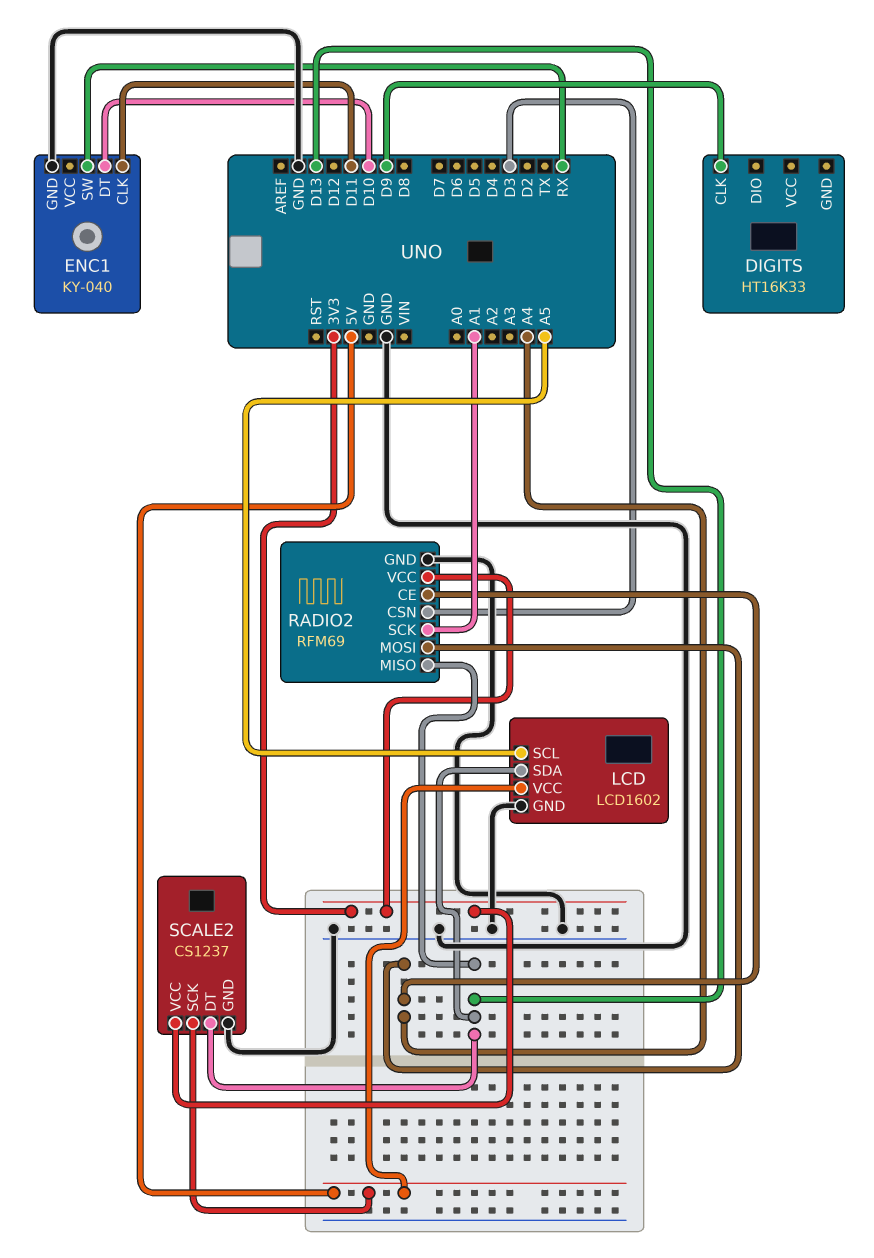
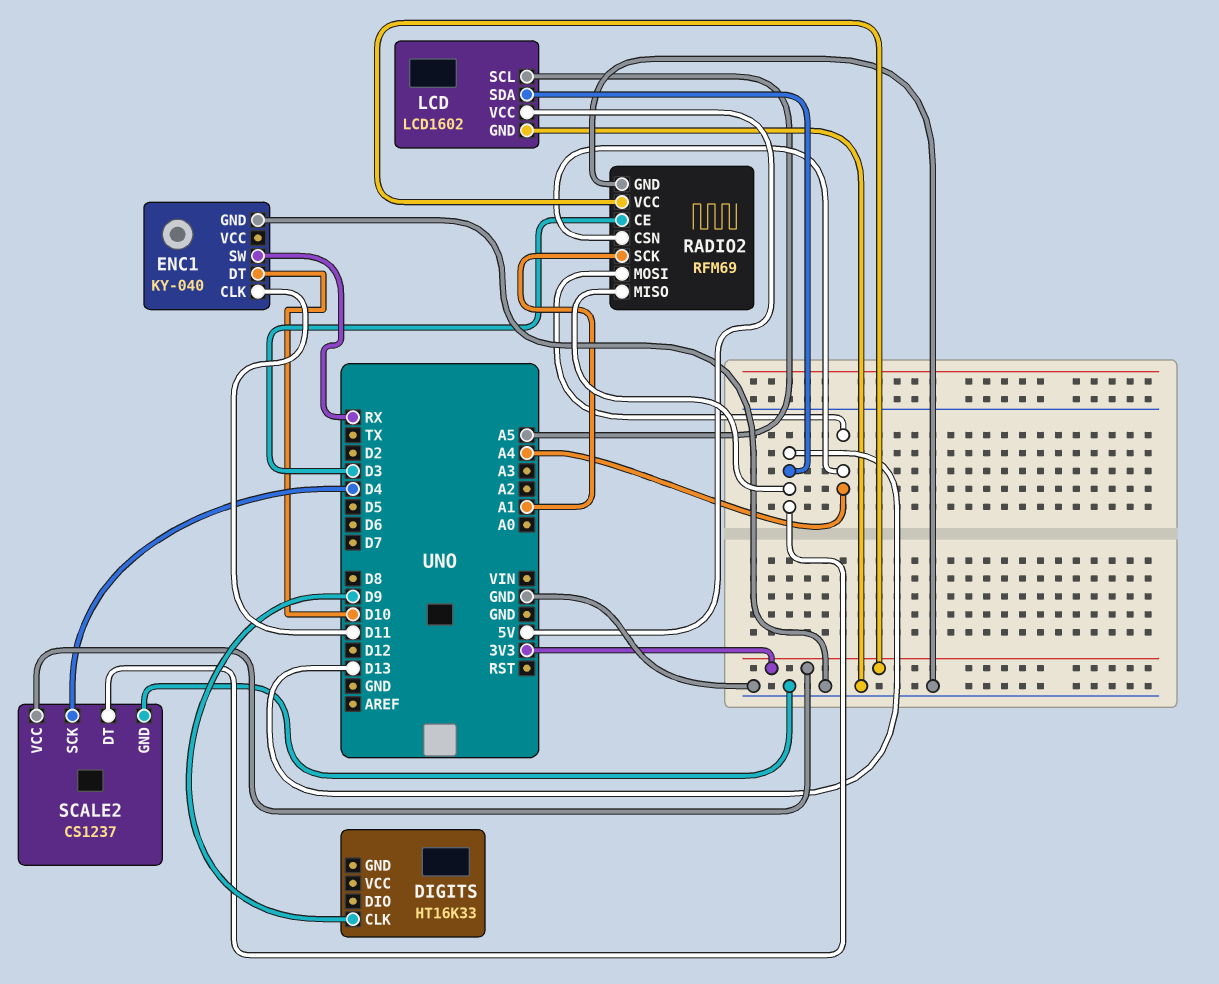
RADIO2 pin CE: A4 -> D3
RADIO2 pin CSN: D3 -> A4
SCALE2 pin SCK: 5V -> D4

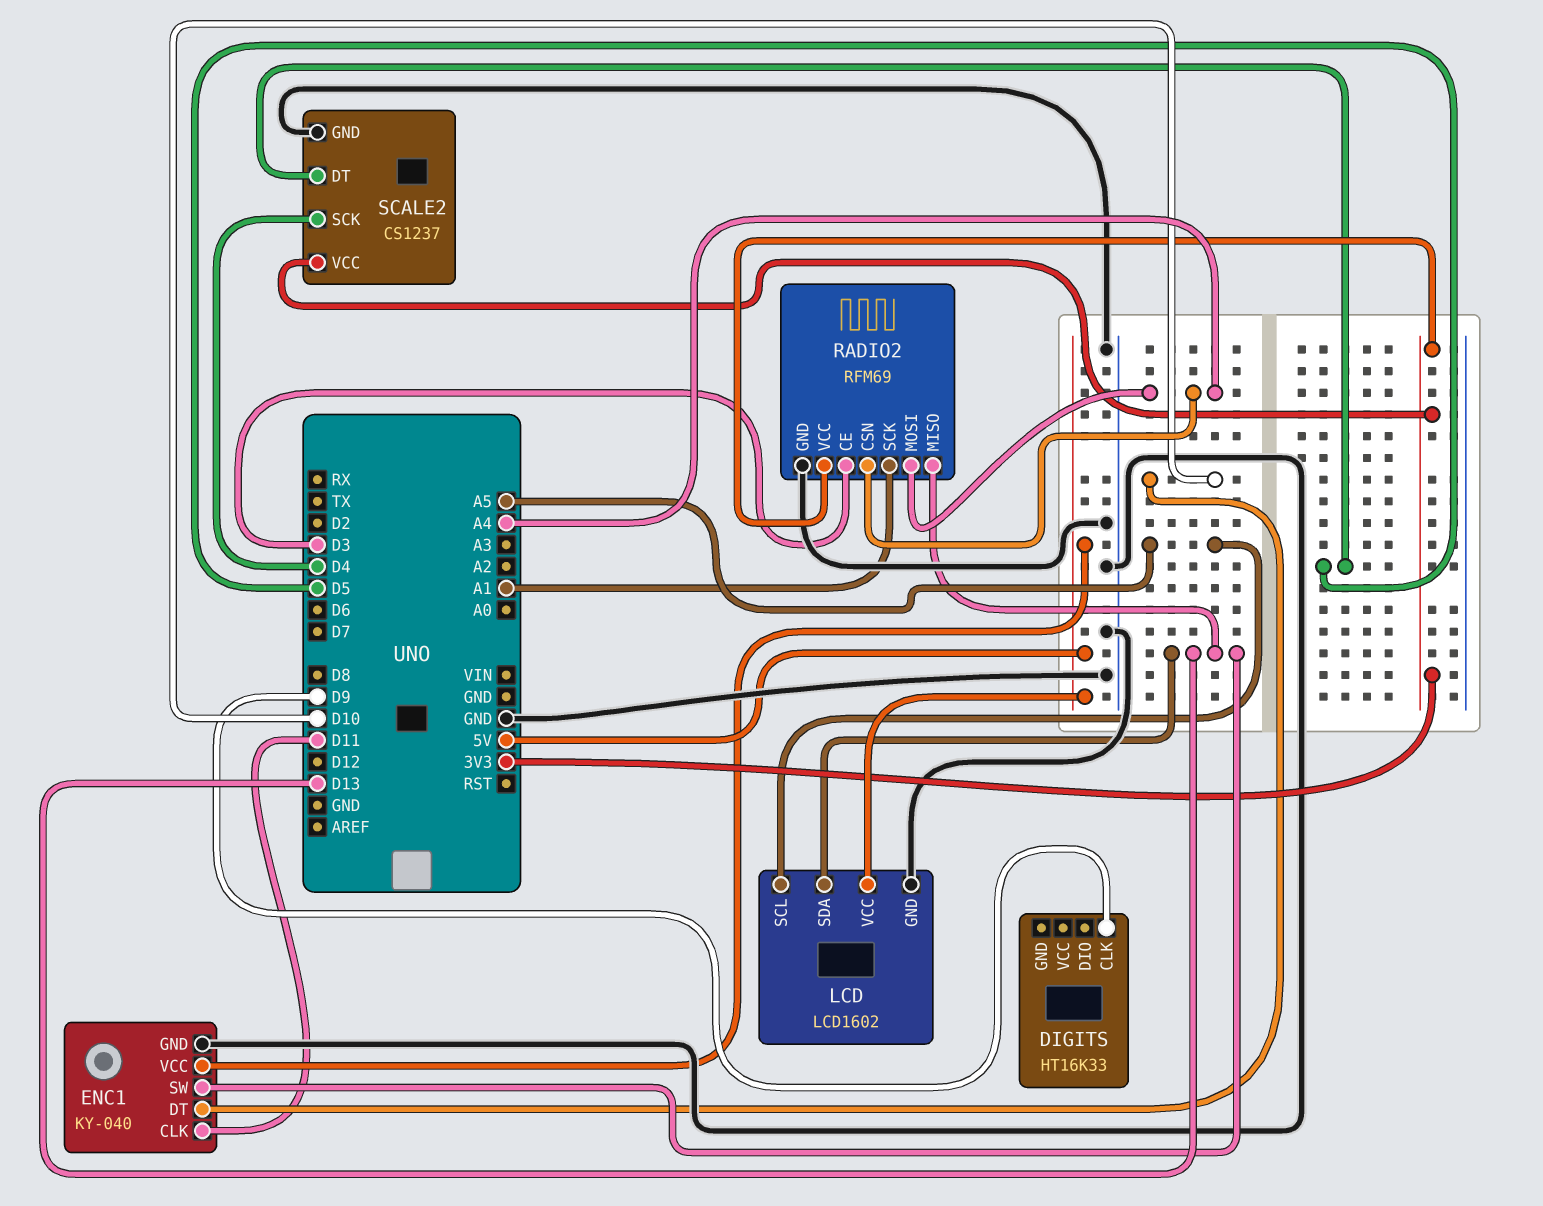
ENC1 pin SW: RX -> D13
ENC1 pin VCC: none -> 5V
SCALE2 pin DT: D13 -> D5

